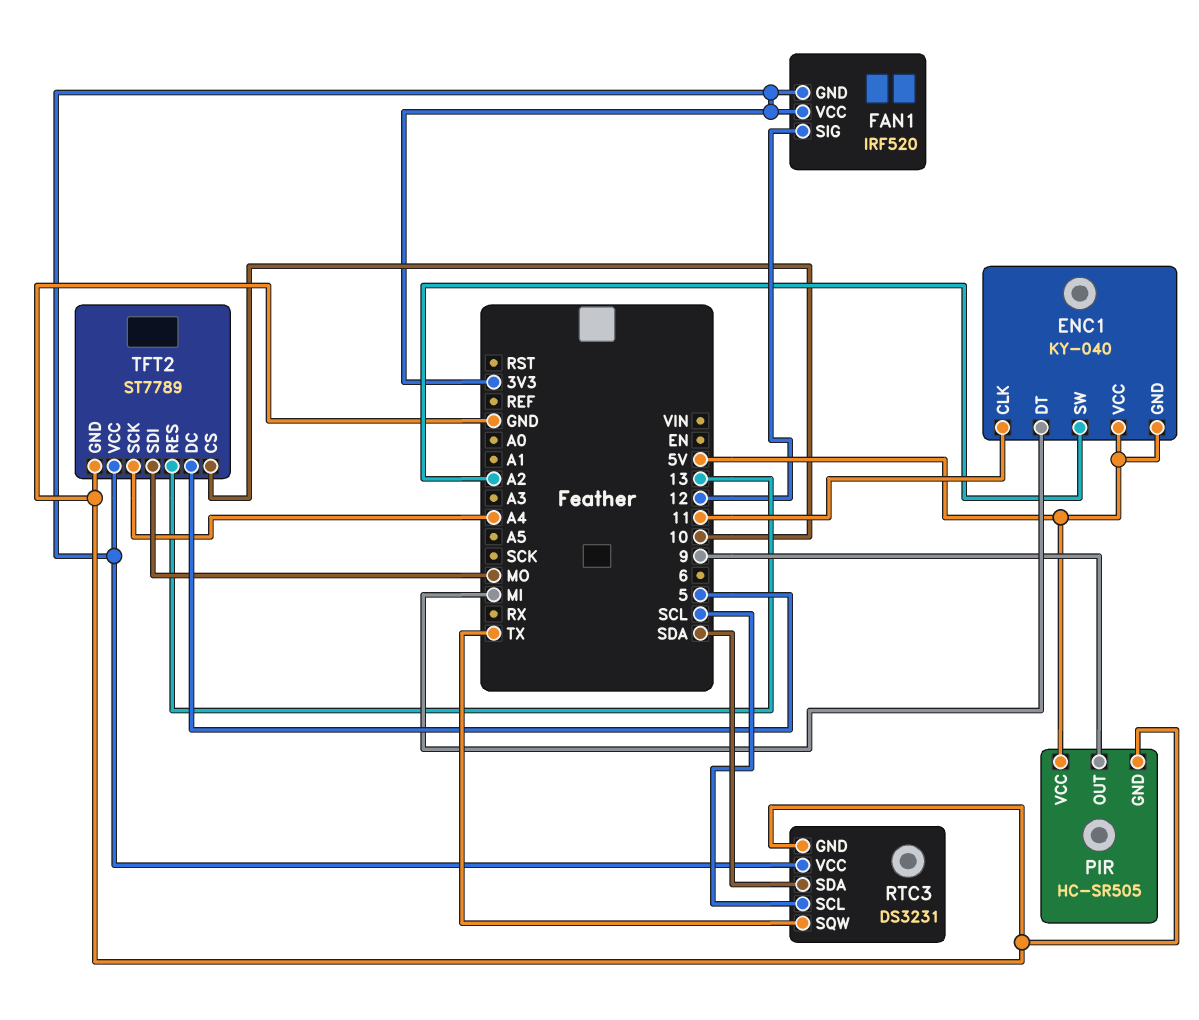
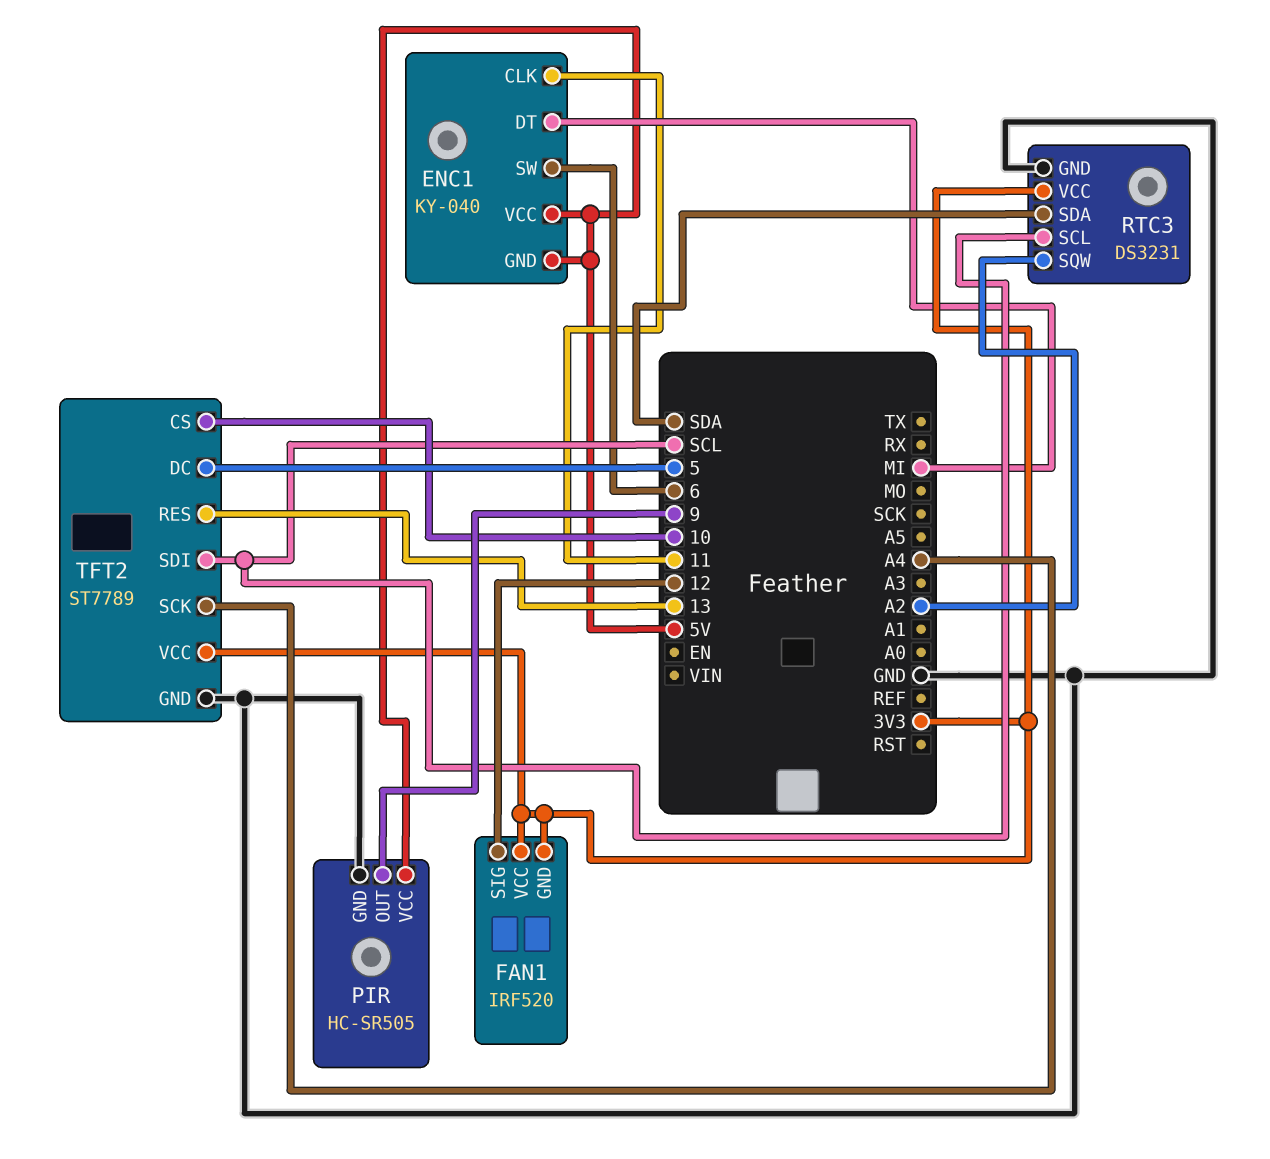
ENC1 pin SW: A2 -> 6
RTC3 pin SQW: TX -> A2
TFT2 pin SDI: MO -> SCL

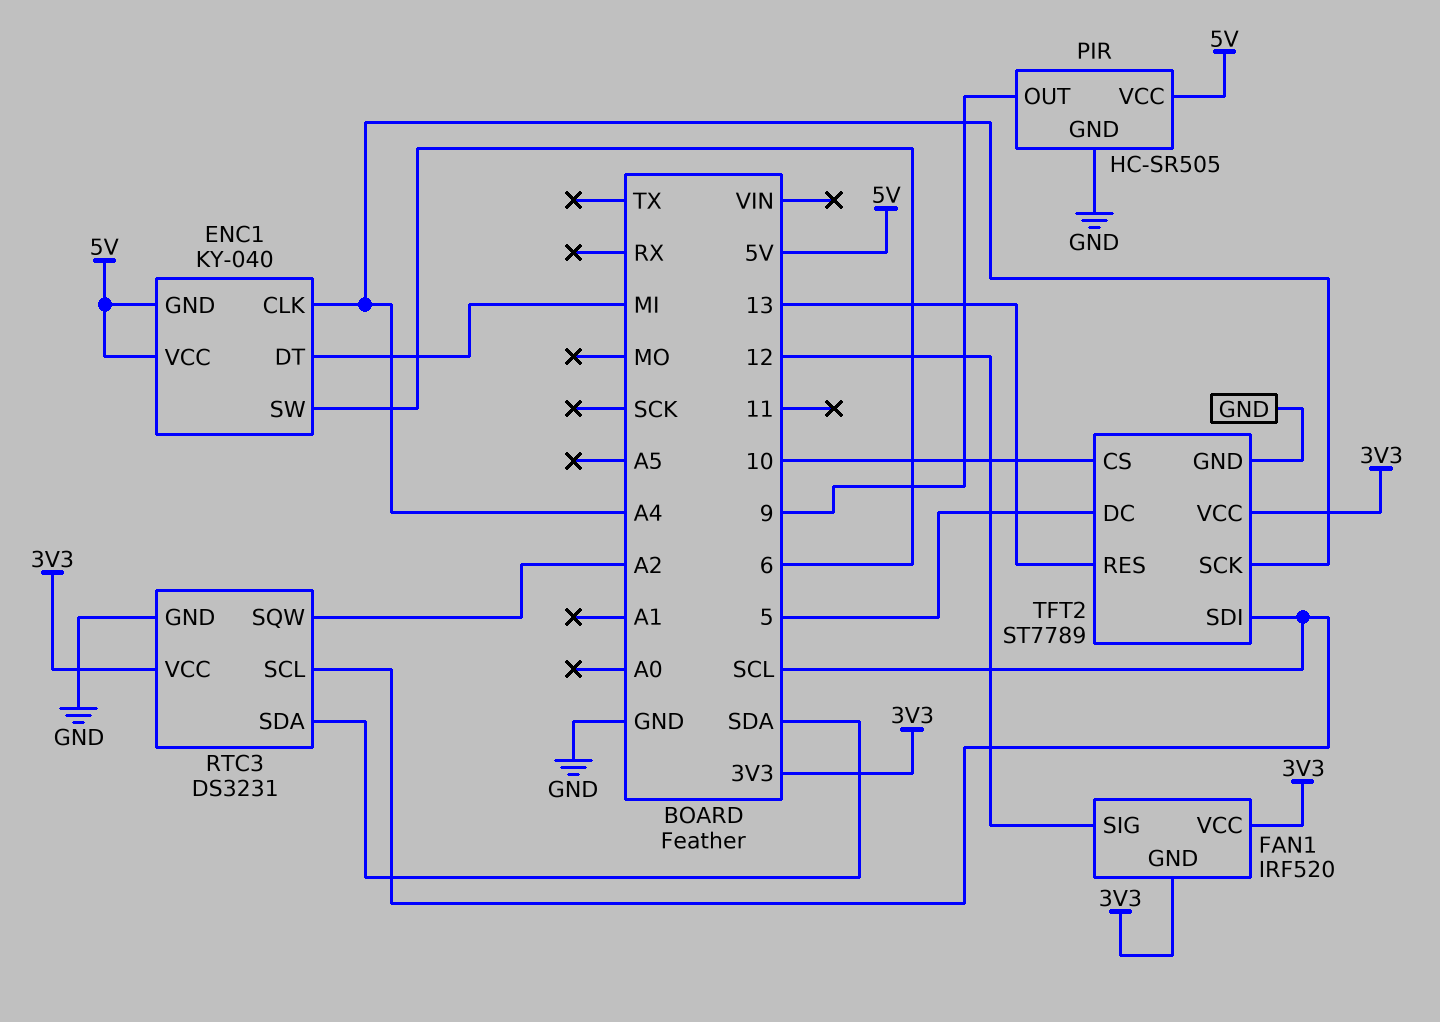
ENC1 pin CLK: 11 -> A4

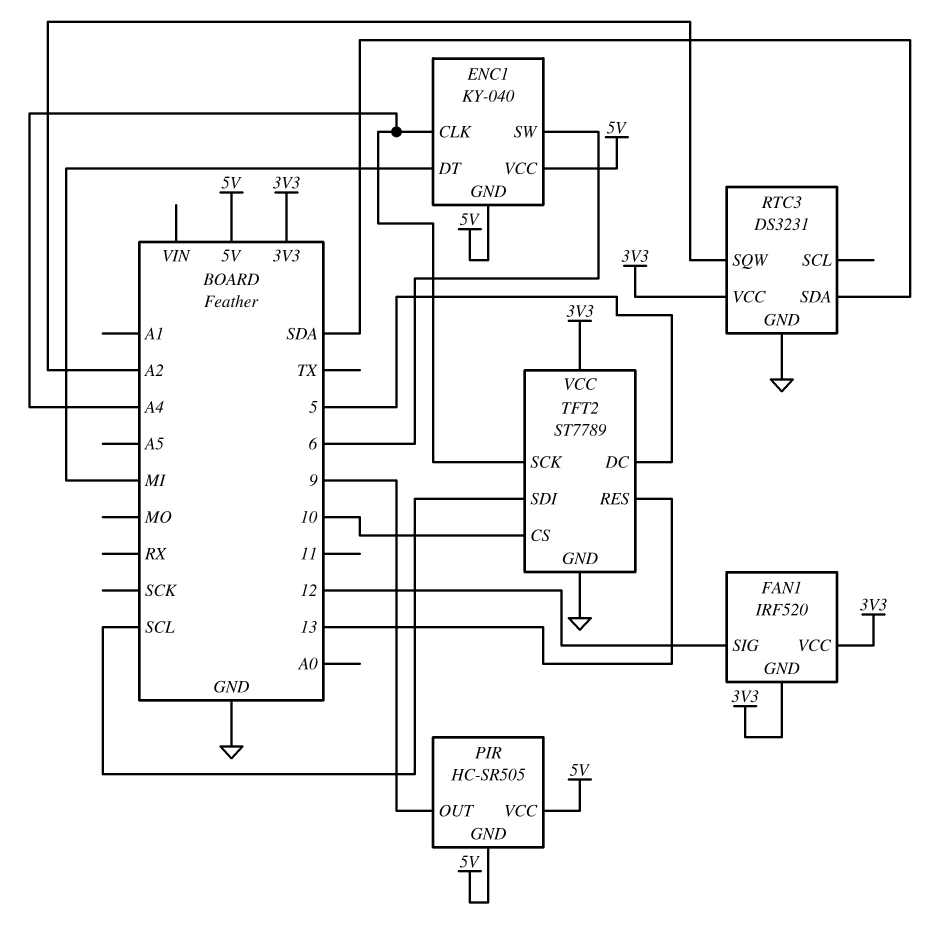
PIR pin GND: GND -> 5V
RTC3 pin SCL: SCL -> none

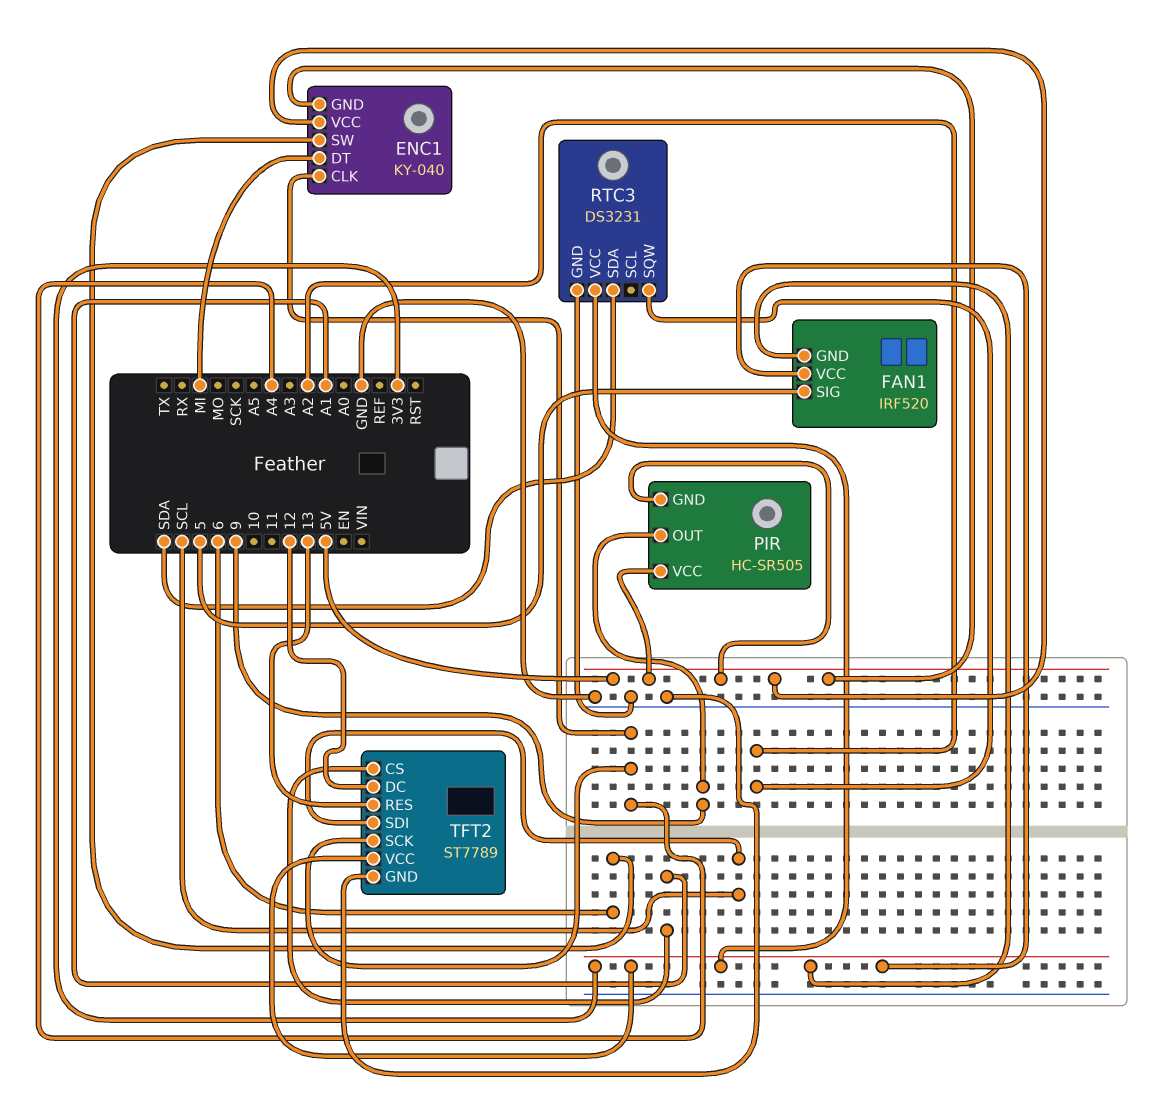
FAN1 pin SIG: 12 -> 5
TFT2 pin CS: 10 -> A1
TFT2 pin DC: 5 -> 12

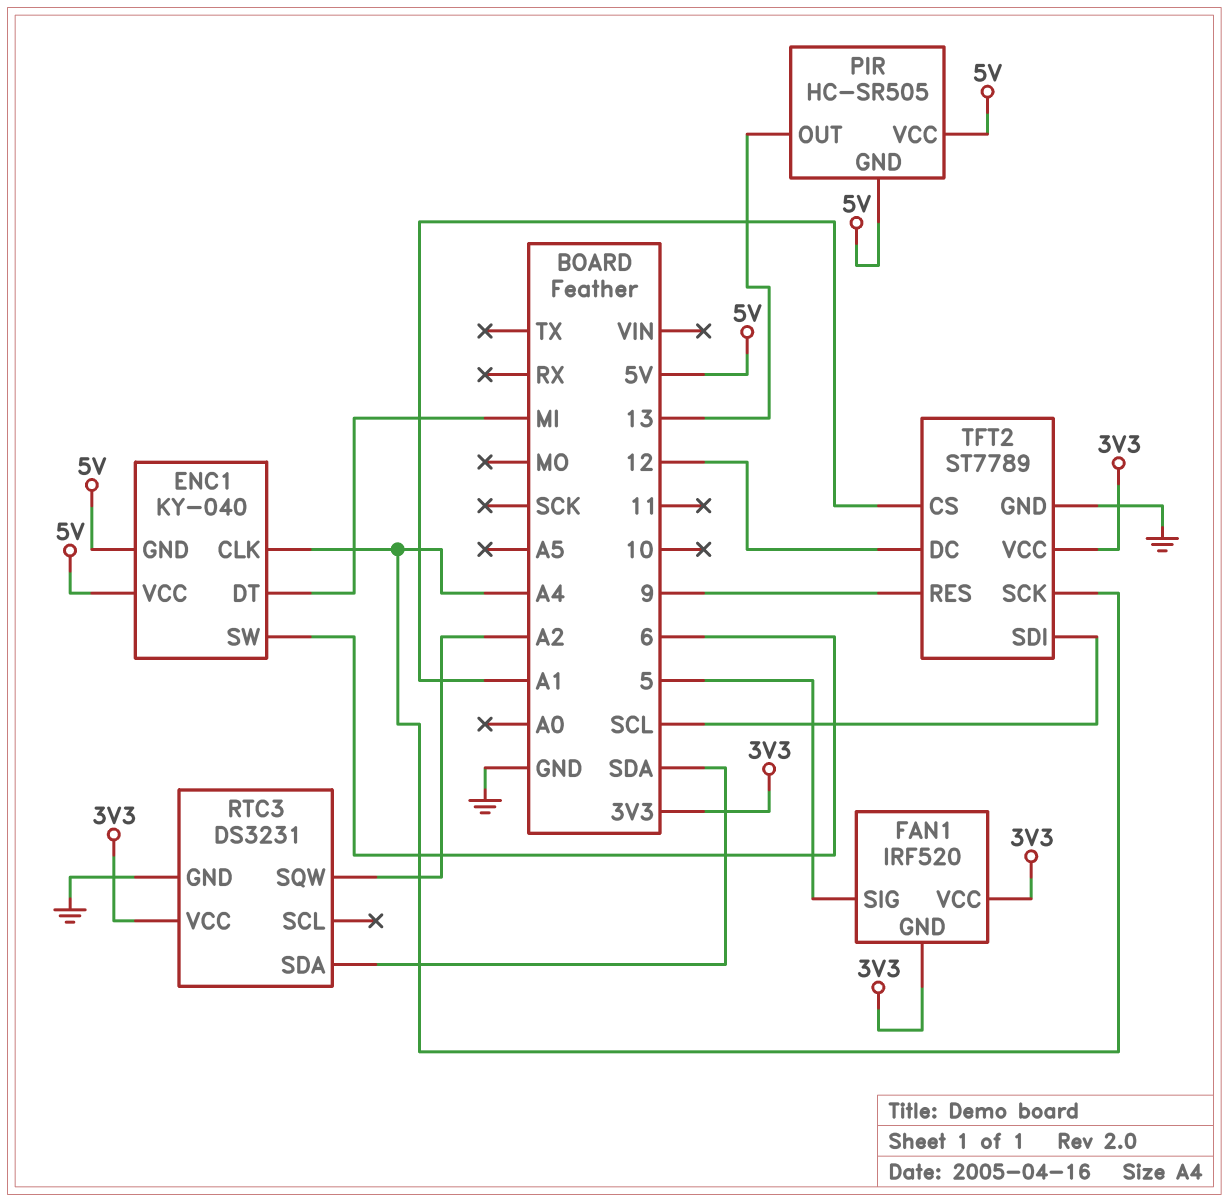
PIR pin OUT: 9 -> 13
TFT2 pin RES: 13 -> 9

